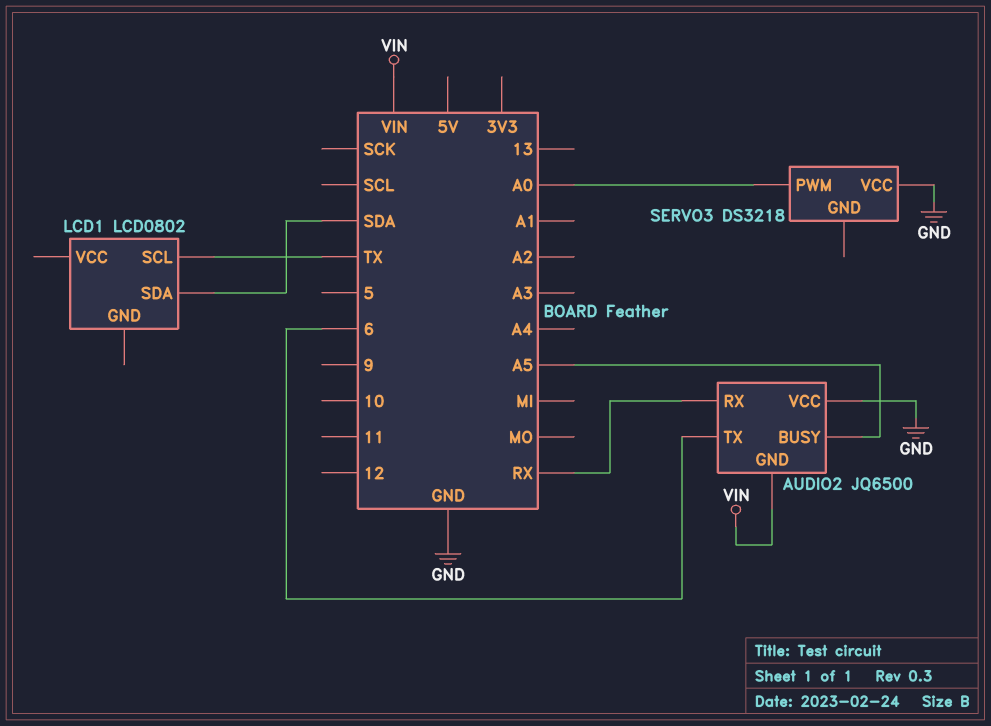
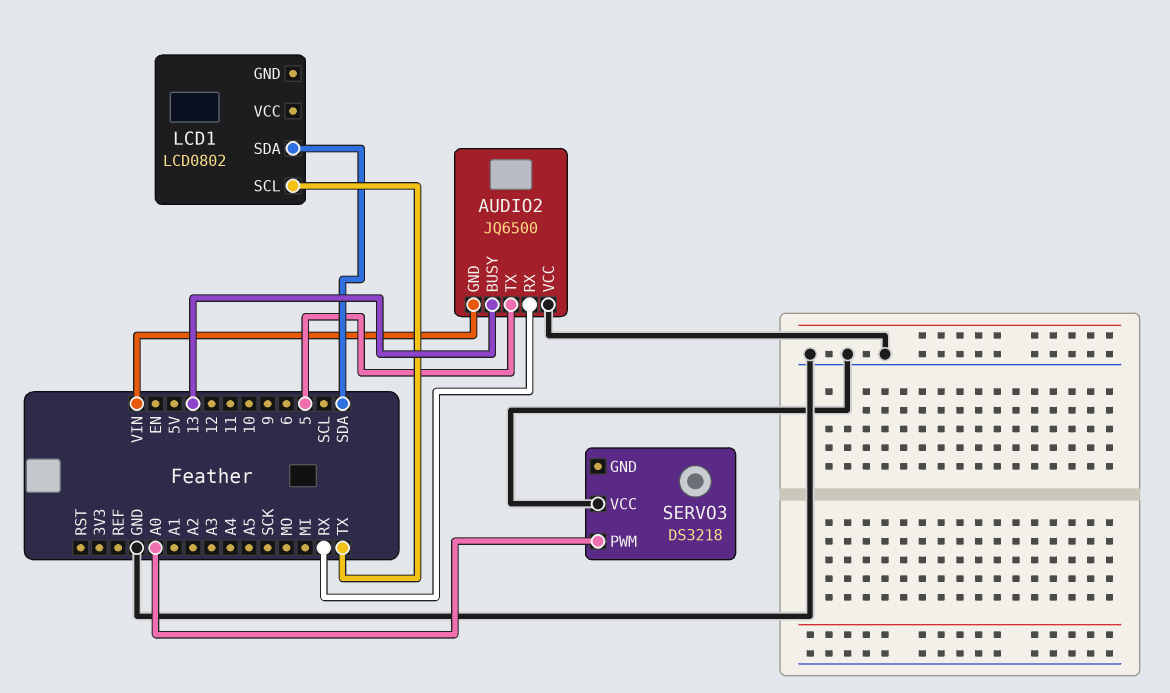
AUDIO2 pin BUSY: A5 -> 13
AUDIO2 pin TX: 6 -> 5

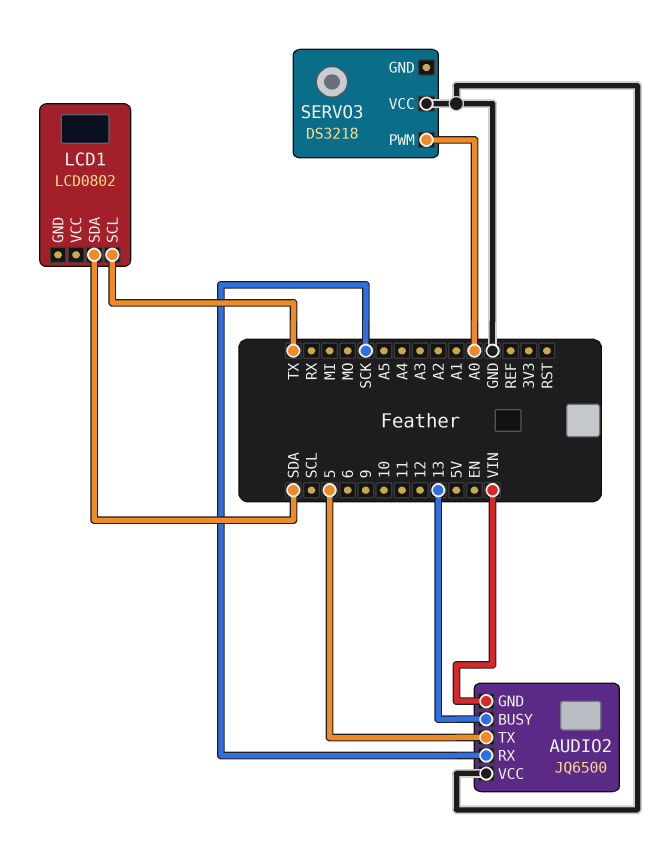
AUDIO2 pin RX: RX -> SCK

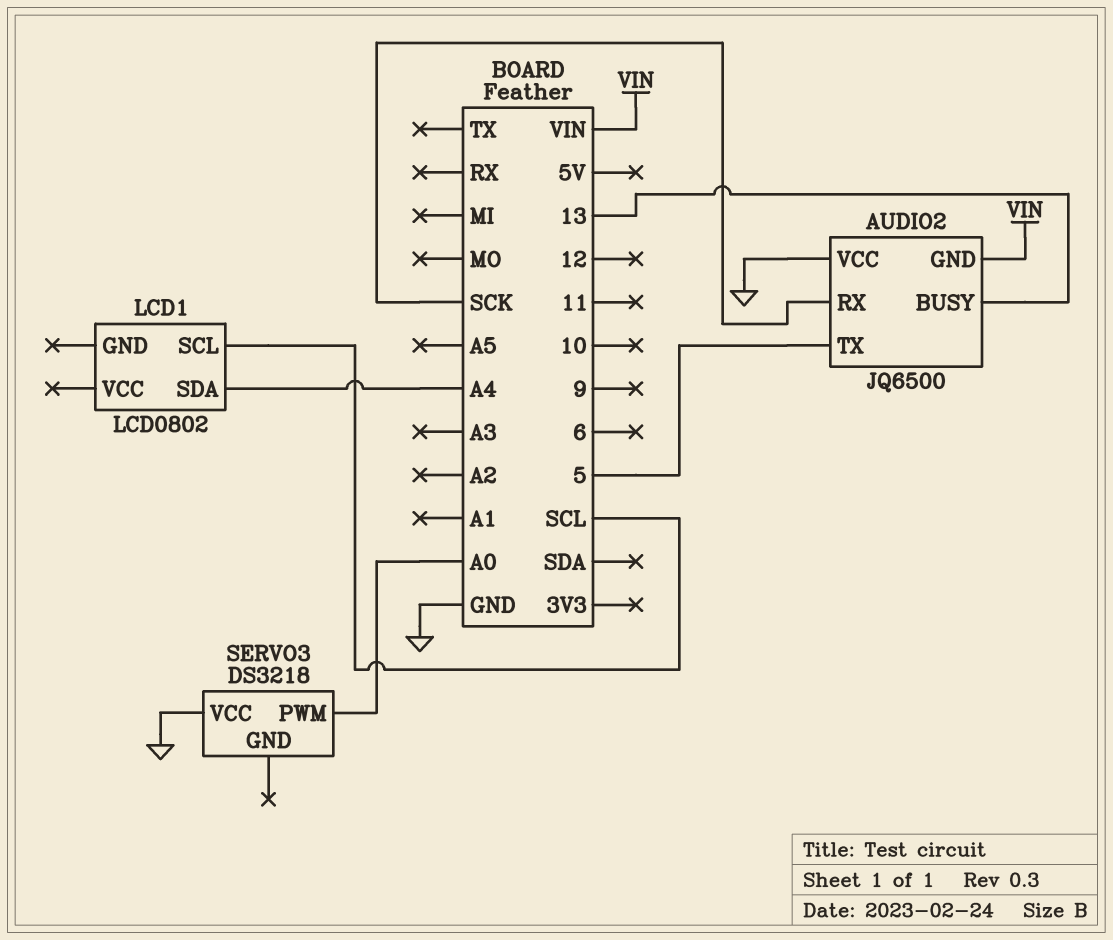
LCD1 pin SCL: TX -> SCL
LCD1 pin SDA: SDA -> A4

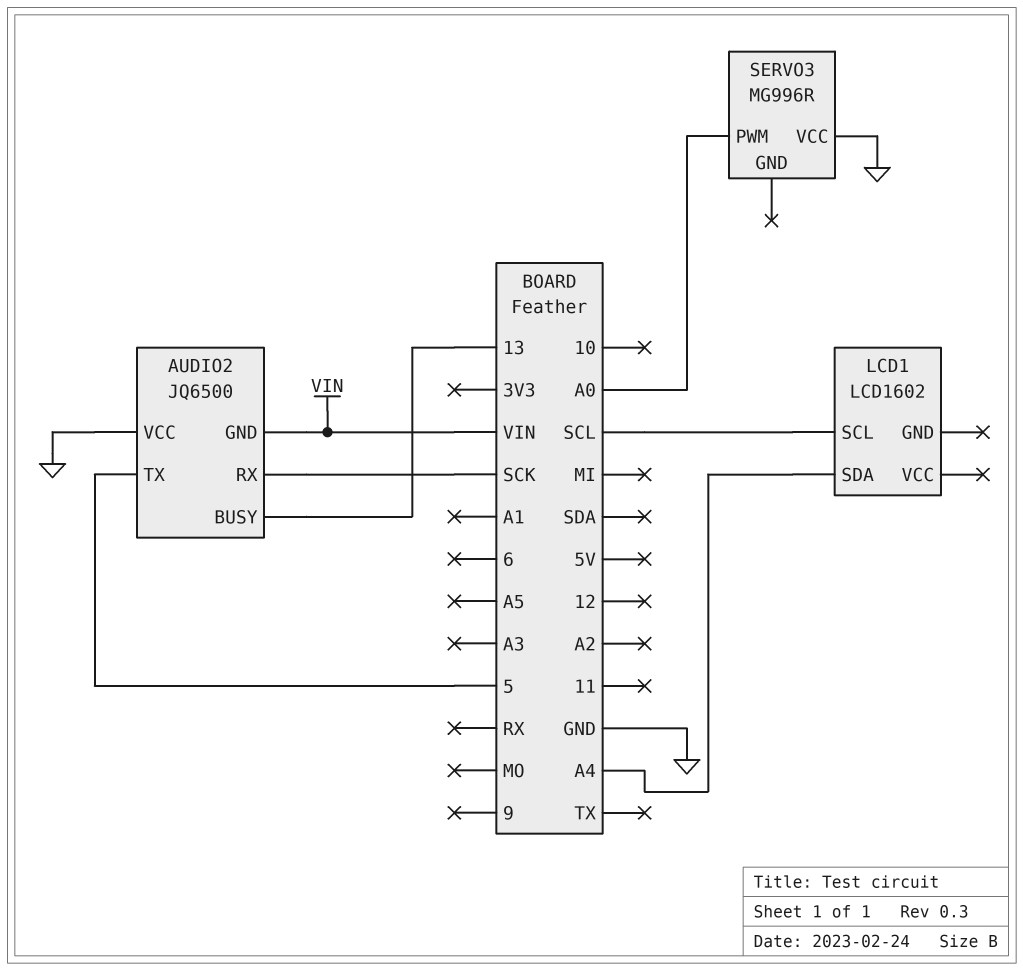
LCD1: LCD0802 -> LCD1602
SERVO3: DS3218 -> MG996R

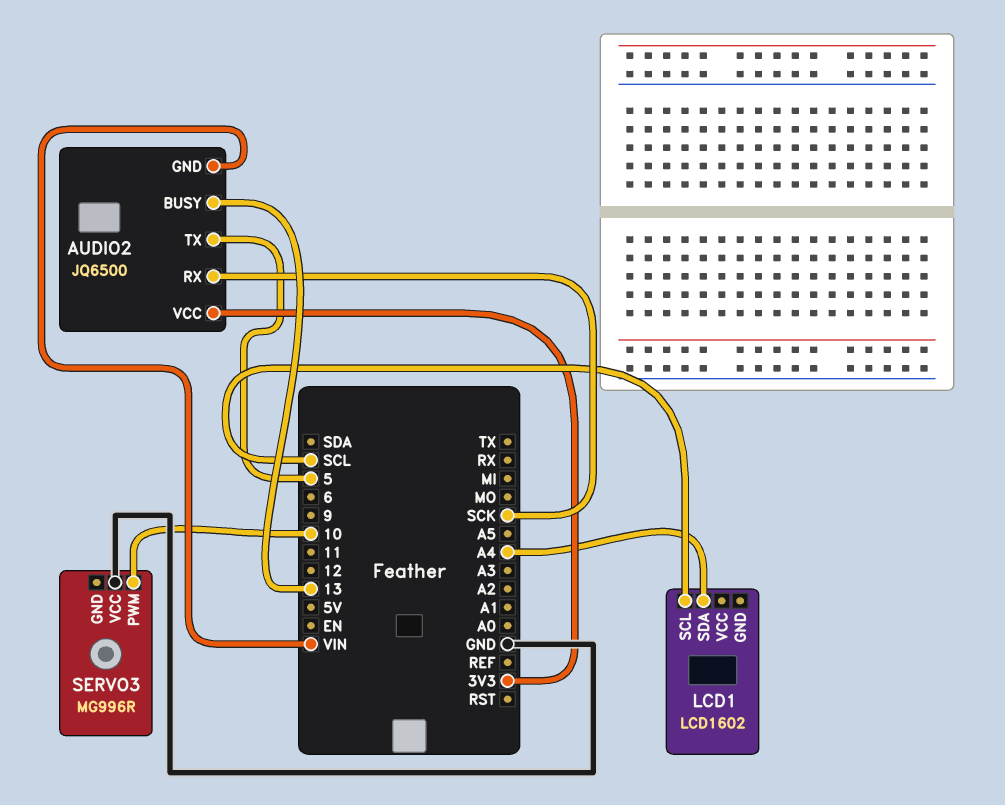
AUDIO2 pin VCC: GND -> 3V3
SERVO3 pin PWM: A0 -> 10

